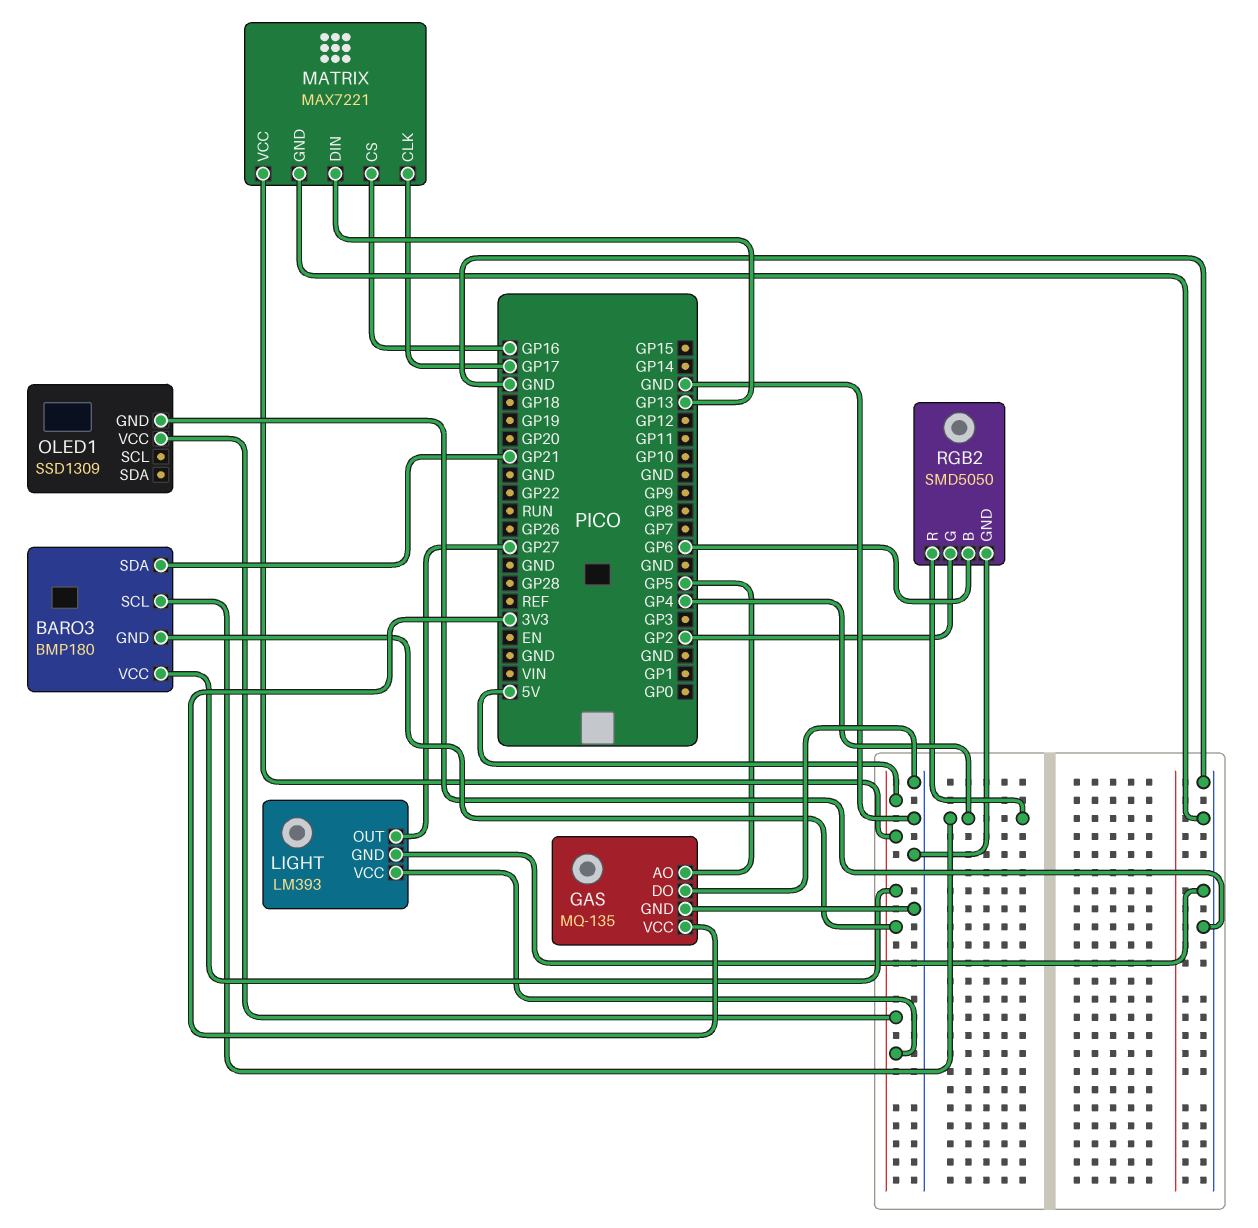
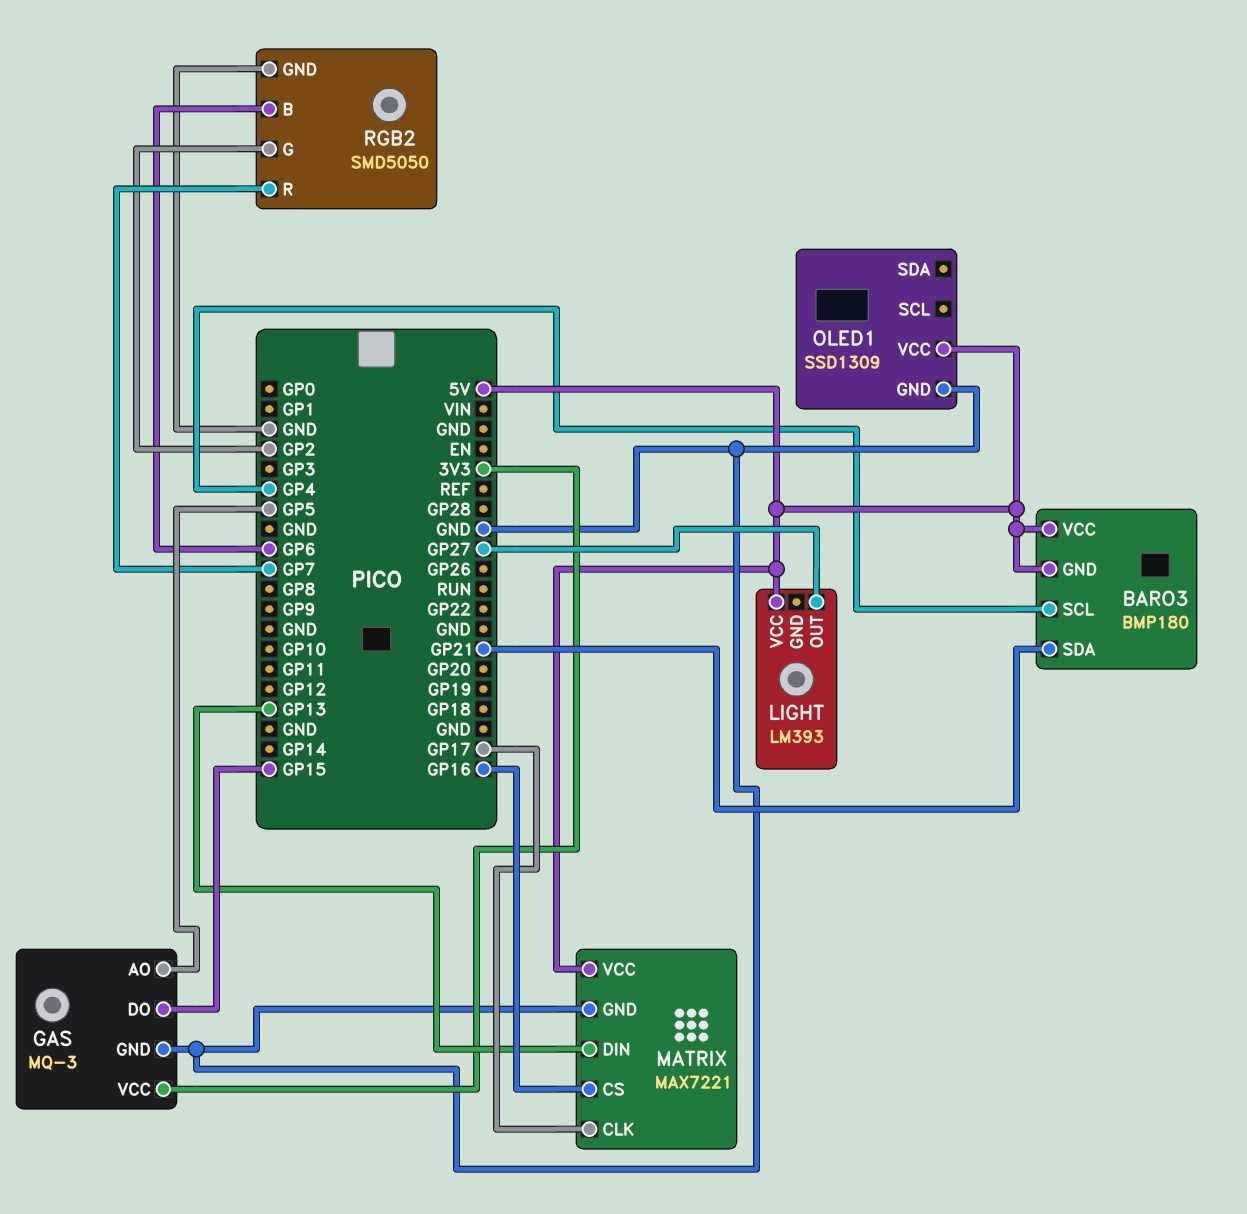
GAS: MQ-135 -> MQ-3
GAS pin DO: GND -> GP15
LIGHT pin GND: GND -> none
RGB2 pin R: GP4 -> GP7

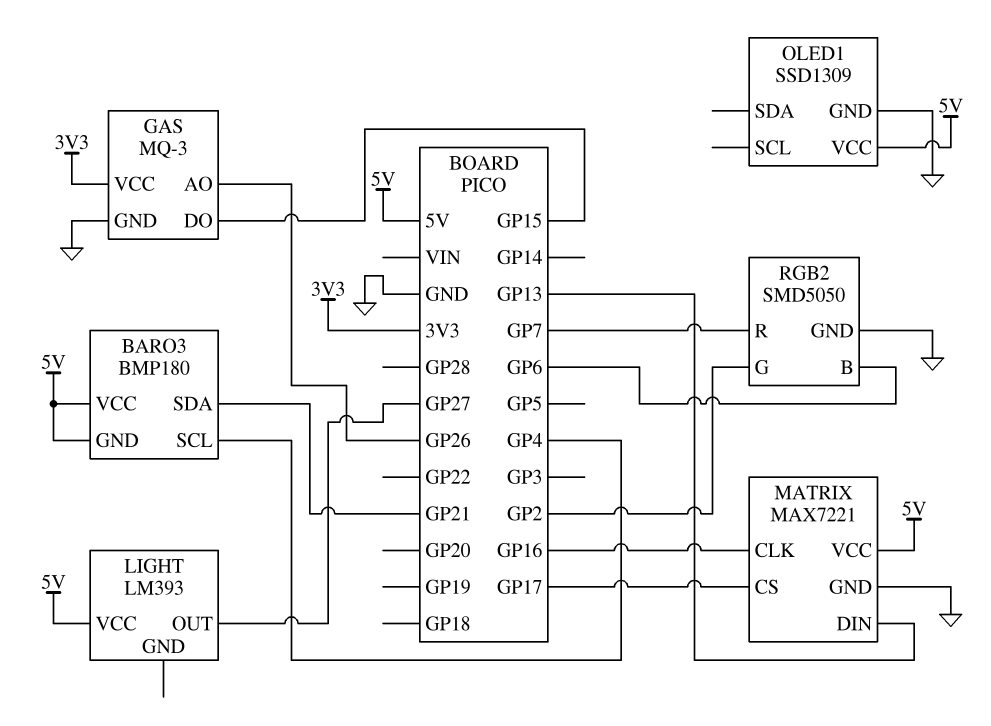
GAS pin AO: GP5 -> GP26
MATRIX pin CLK: GP17 -> GP16
MATRIX pin CS: GP16 -> GP17

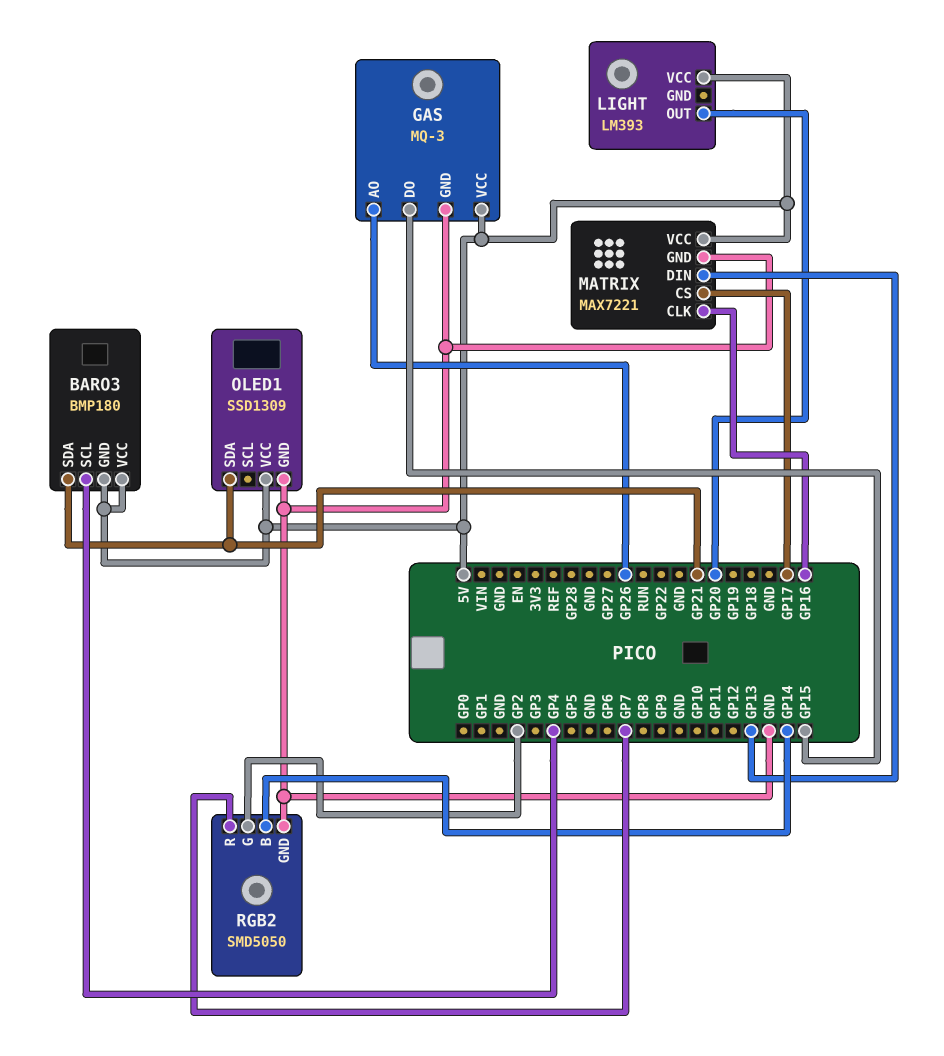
GAS pin VCC: 3V3 -> 5V
LIGHT pin OUT: GP27 -> GP20
OLED1 pin SDA: none -> GP21
RGB2 pin B: GP6 -> GP14

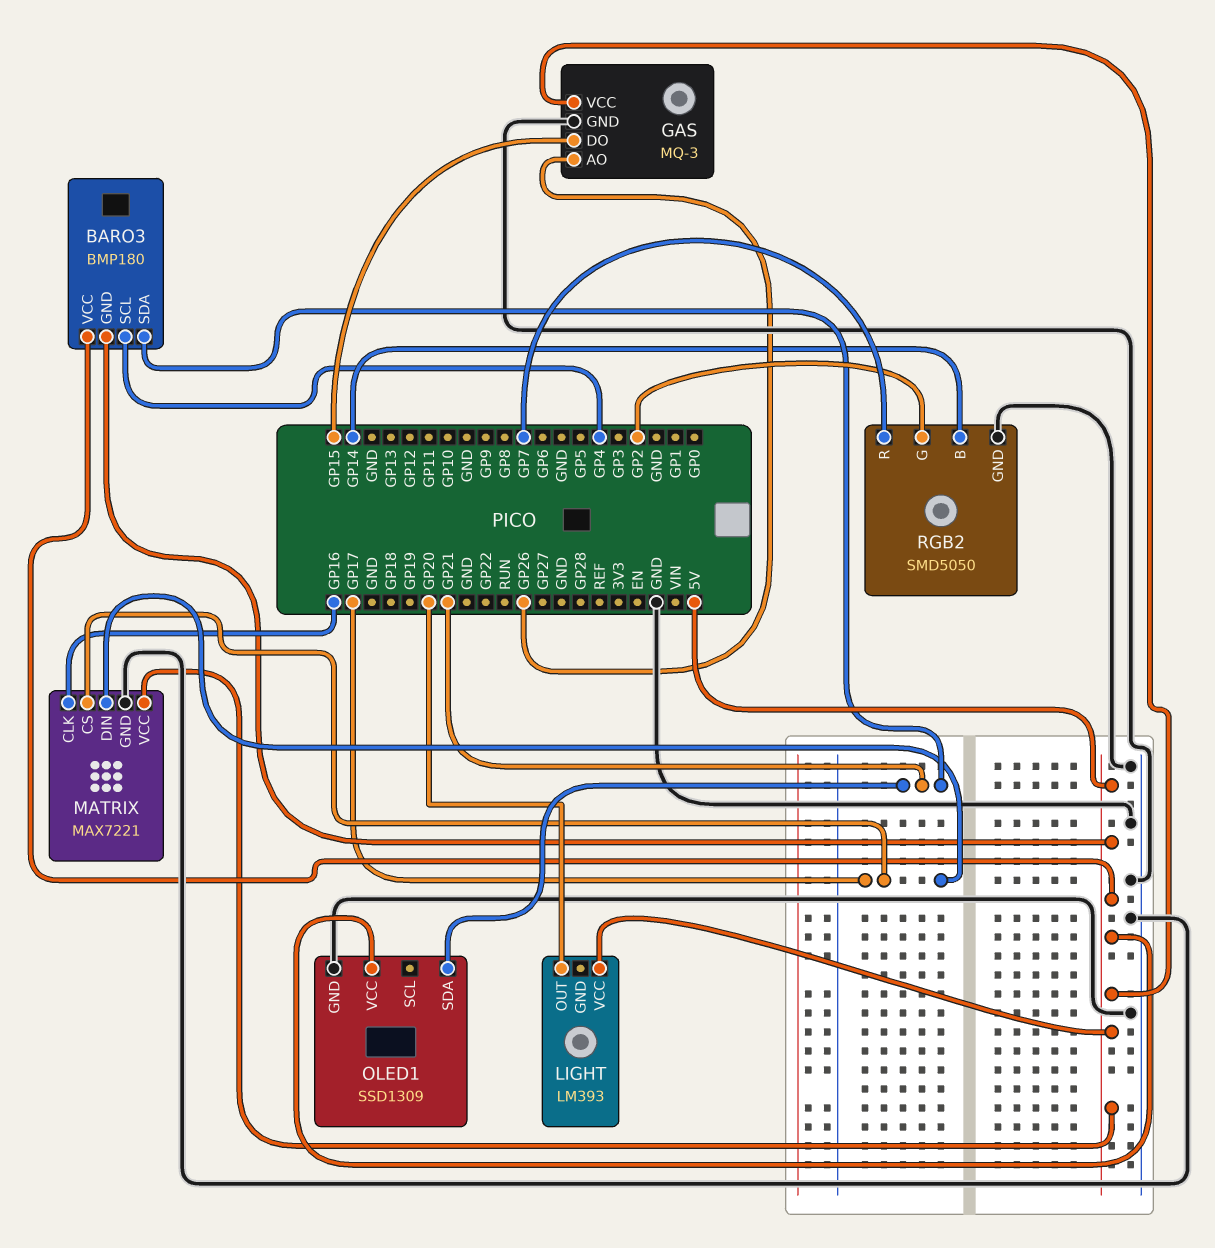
MATRIX pin DIN: GP13 -> GP17

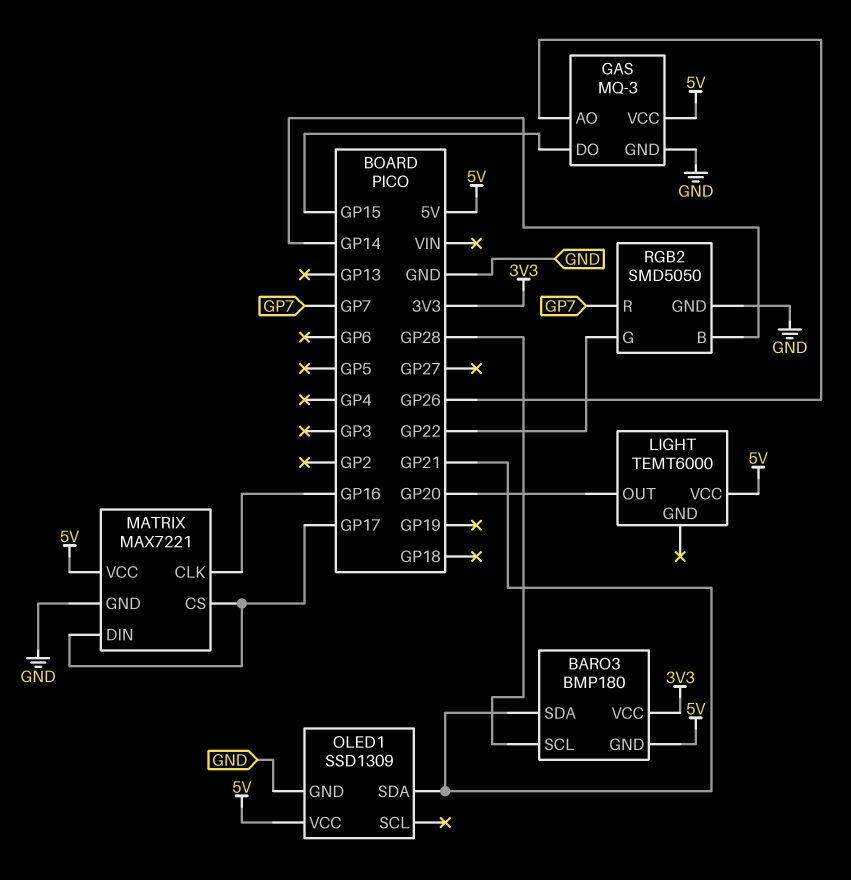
BARO3 pin SCL: GP4 -> GP28
BARO3 pin VCC: 5V -> 3V3
LIGHT: LM393 -> TEMT6000
RGB2 pin G: GP2 -> GP22

